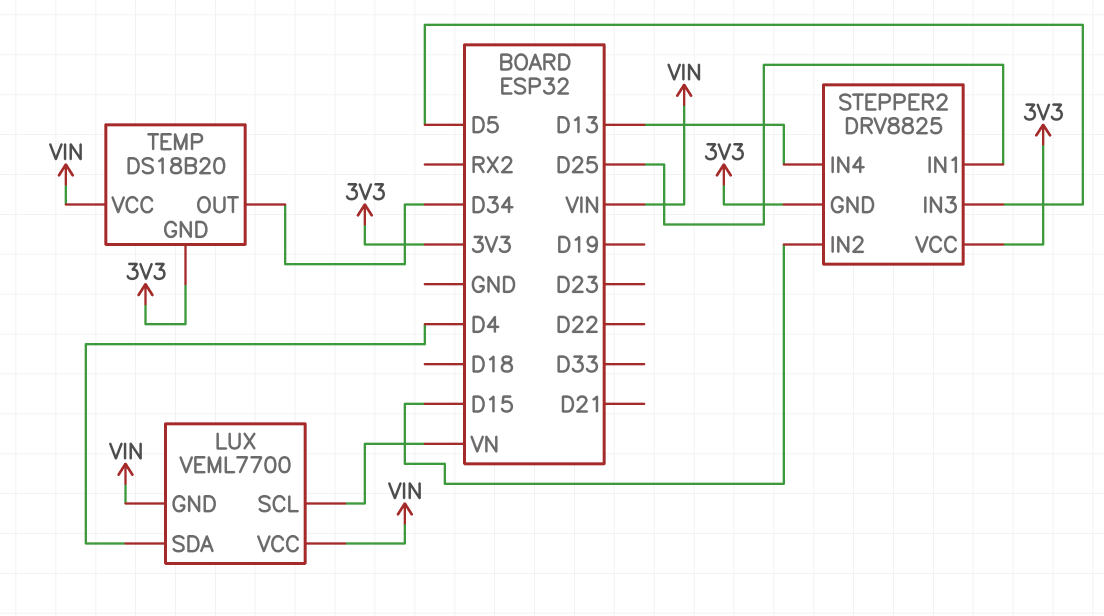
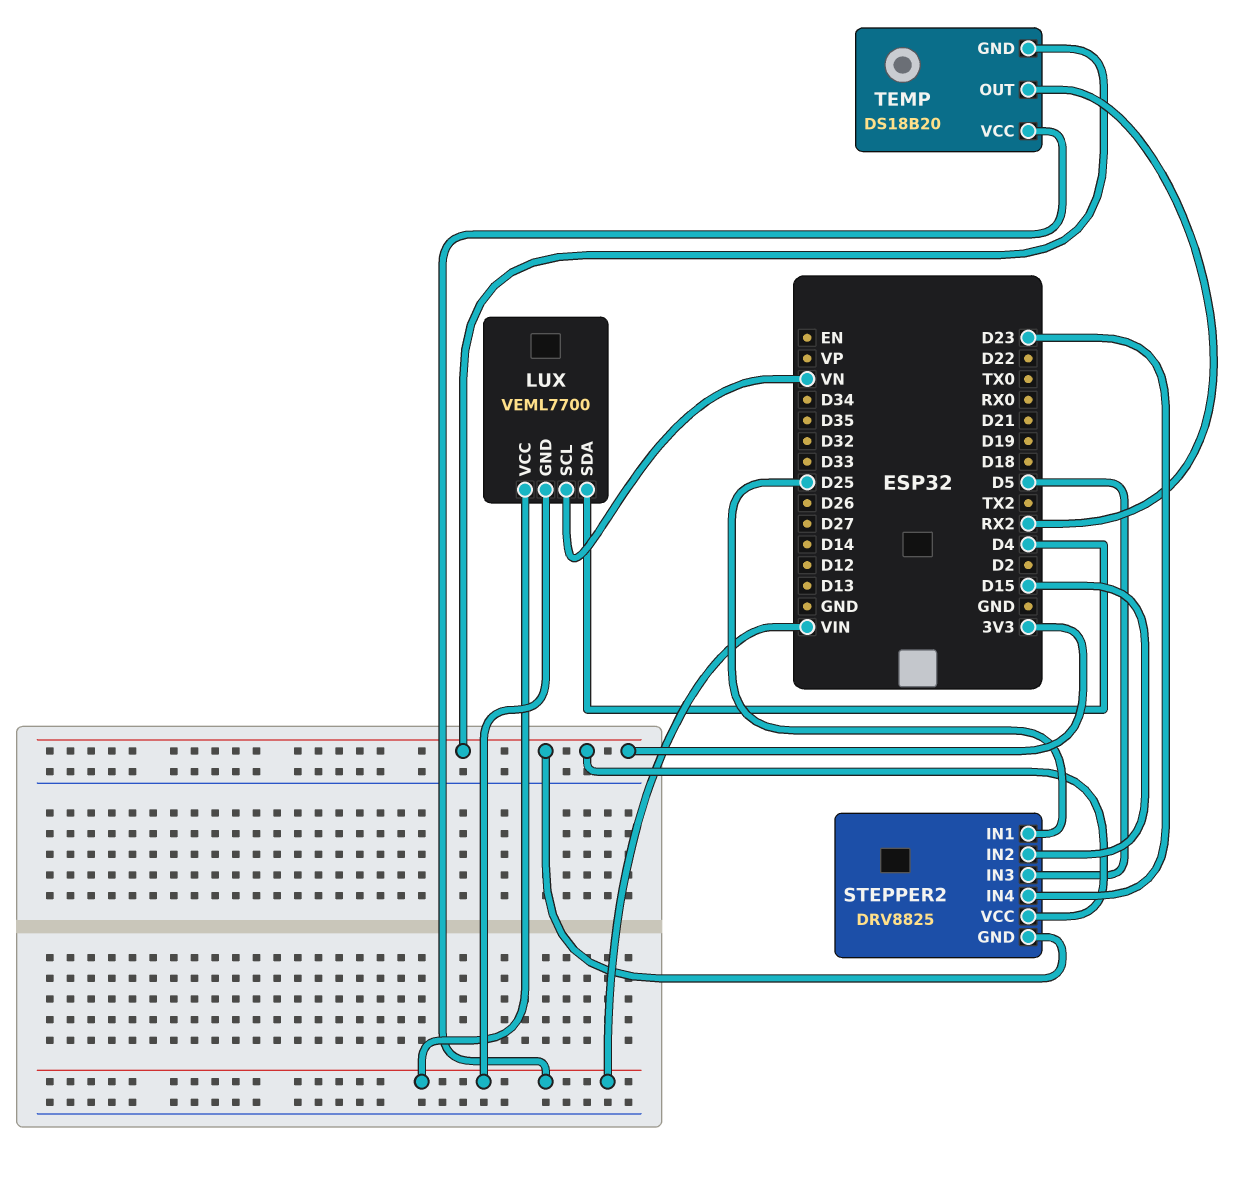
STEPPER2 pin IN4: D13 -> D23
TEMP pin OUT: D34 -> RX2

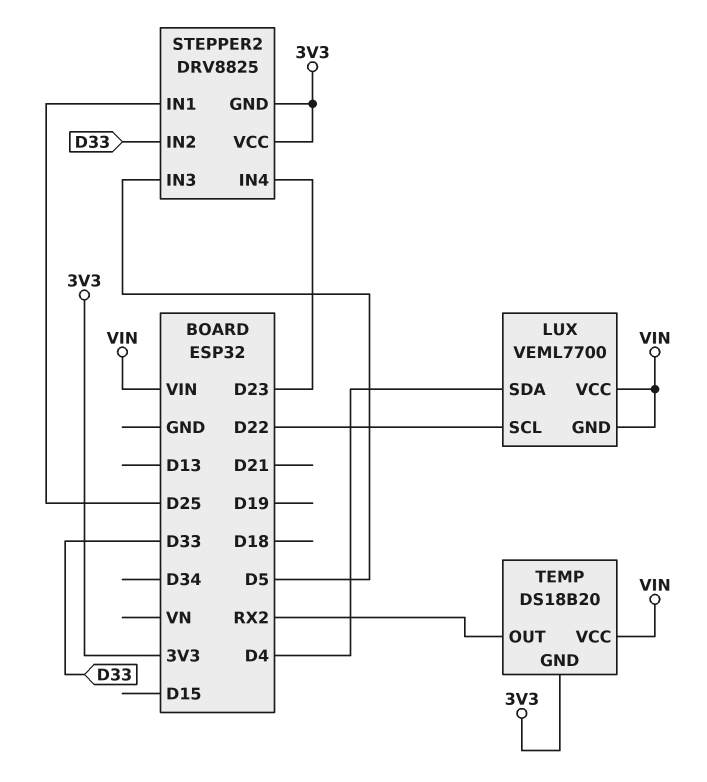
LUX pin SCL: VN -> D22
STEPPER2 pin IN2: D15 -> D33

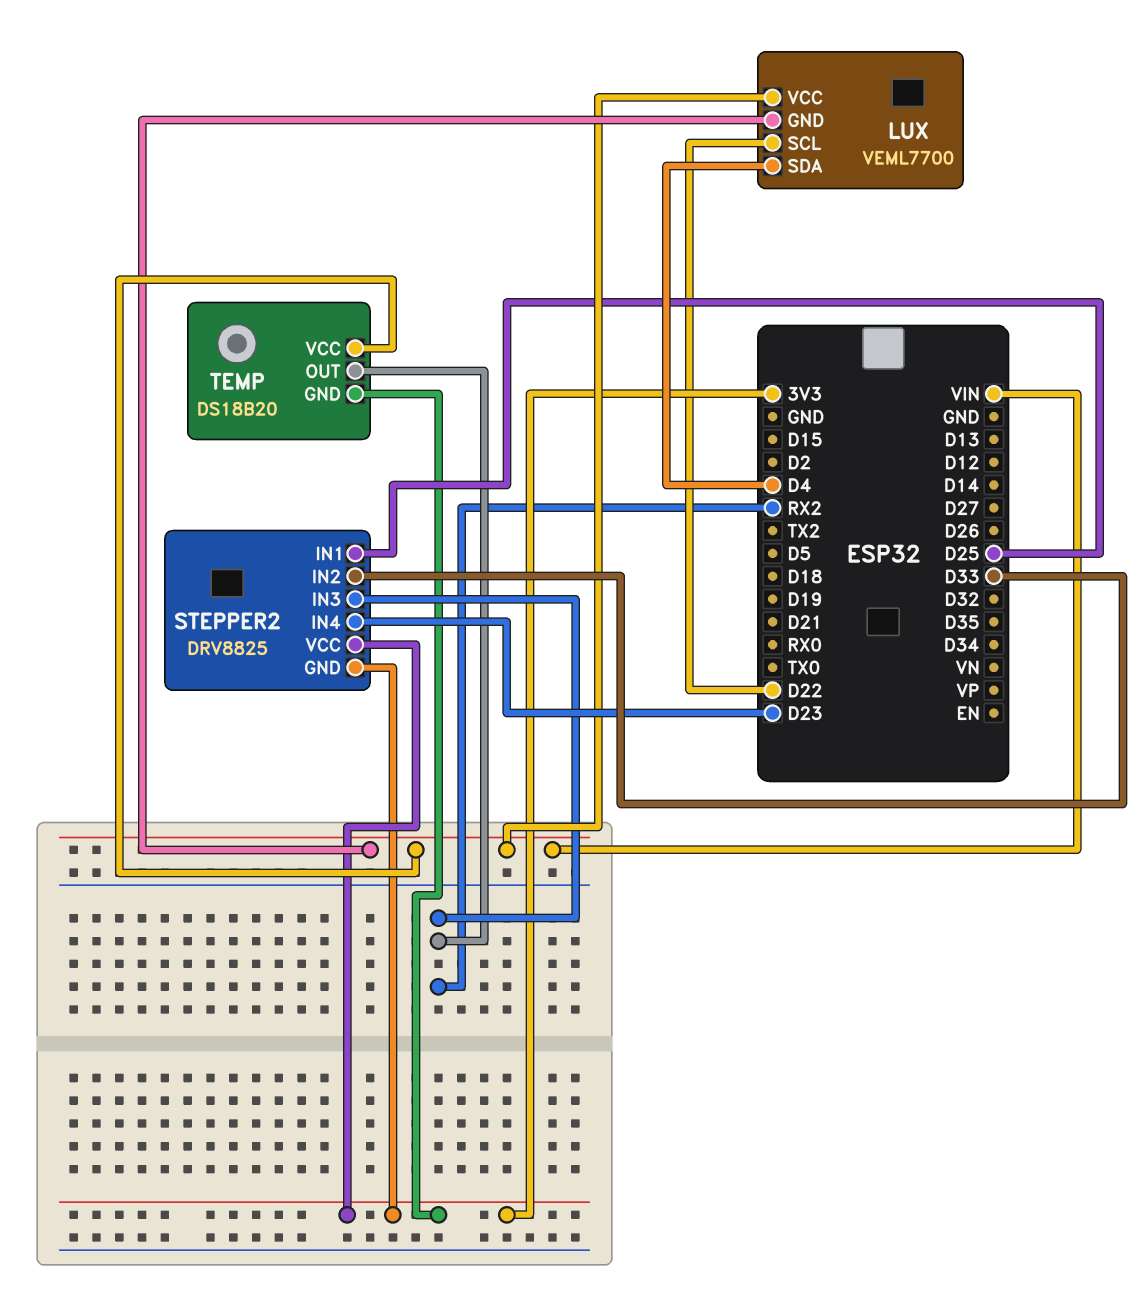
STEPPER2 pin IN3: D5 -> RX2

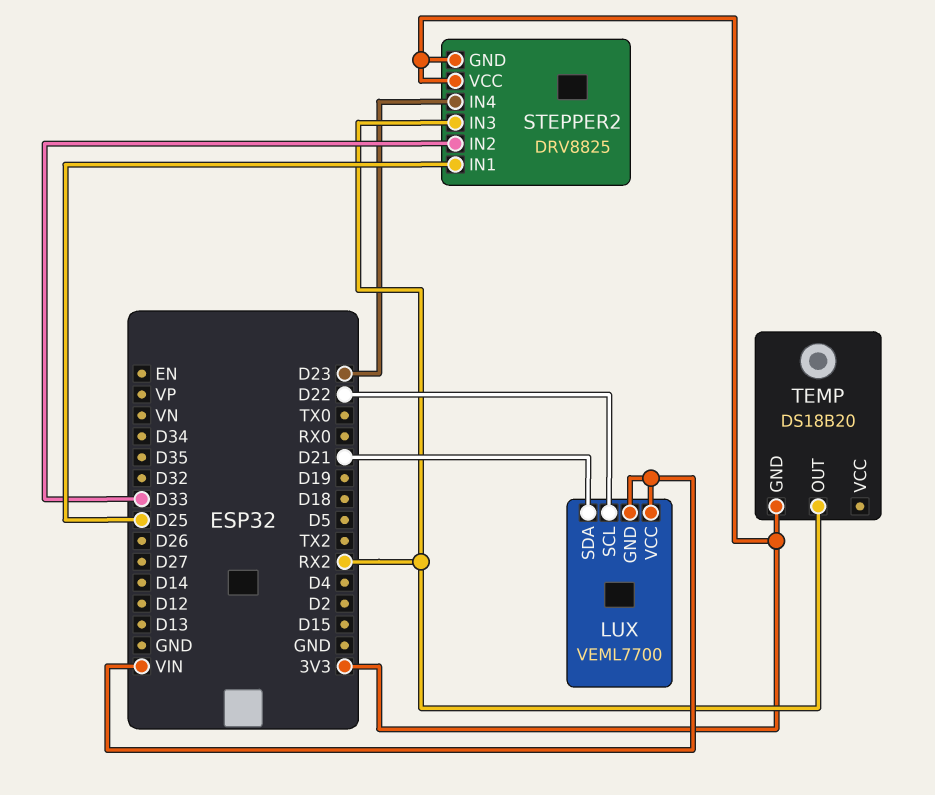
LUX pin SDA: D4 -> D21
TEMP pin VCC: VIN -> none

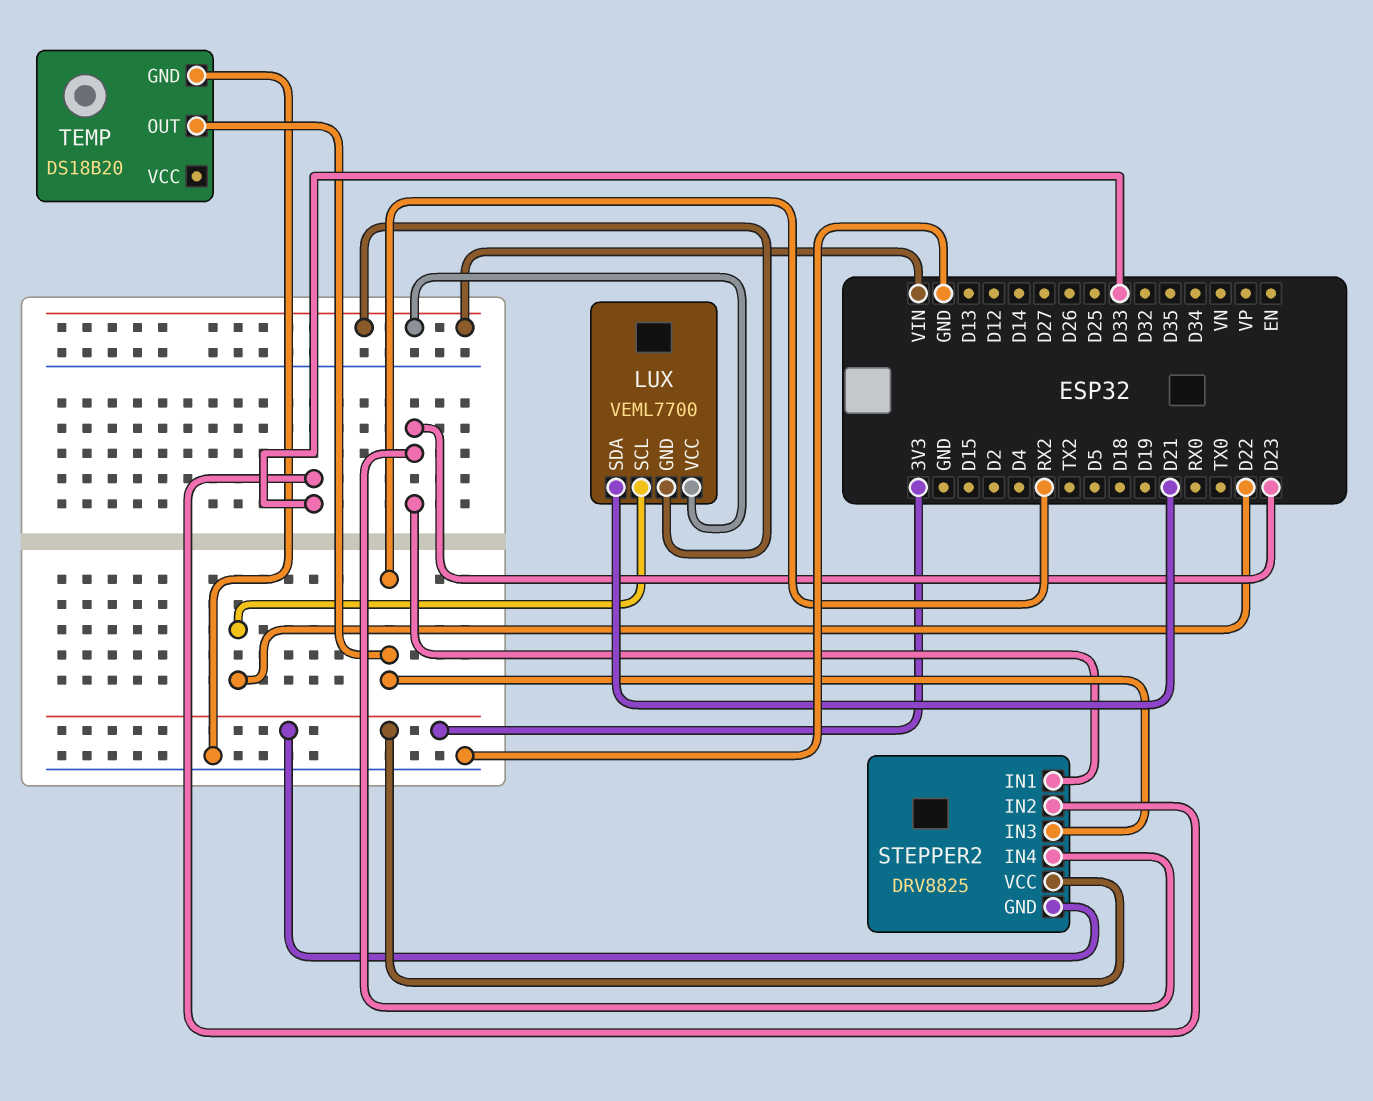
STEPPER2 pin IN1: D25 -> D23
TEMP pin GND: 3V3 -> GND

